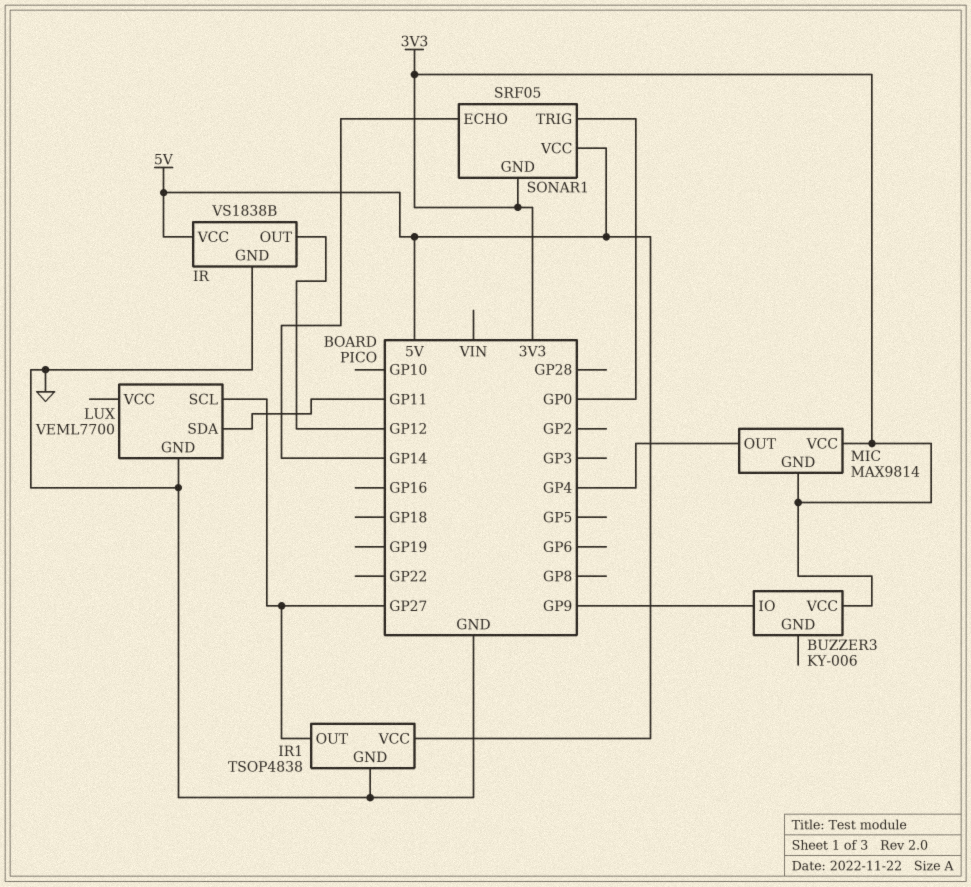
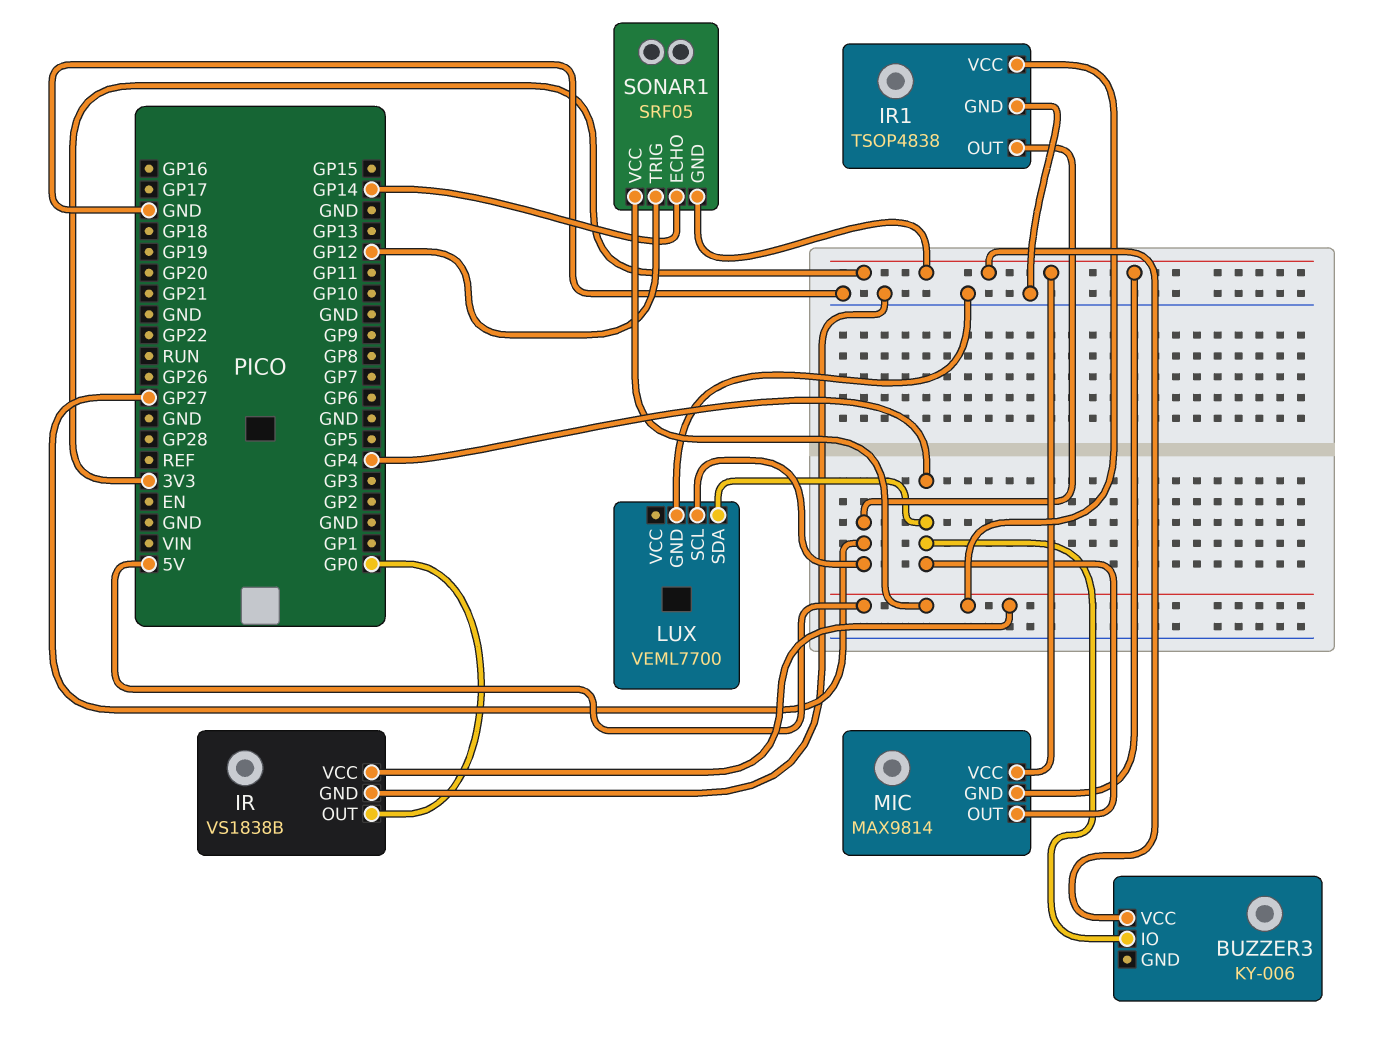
BUZZER3 pin IO: GP9 -> GP4
IR pin OUT: GP12 -> GP0
LUX pin SDA: GP11 -> GP4
SONAR1 pin TRIG: GP0 -> GP12

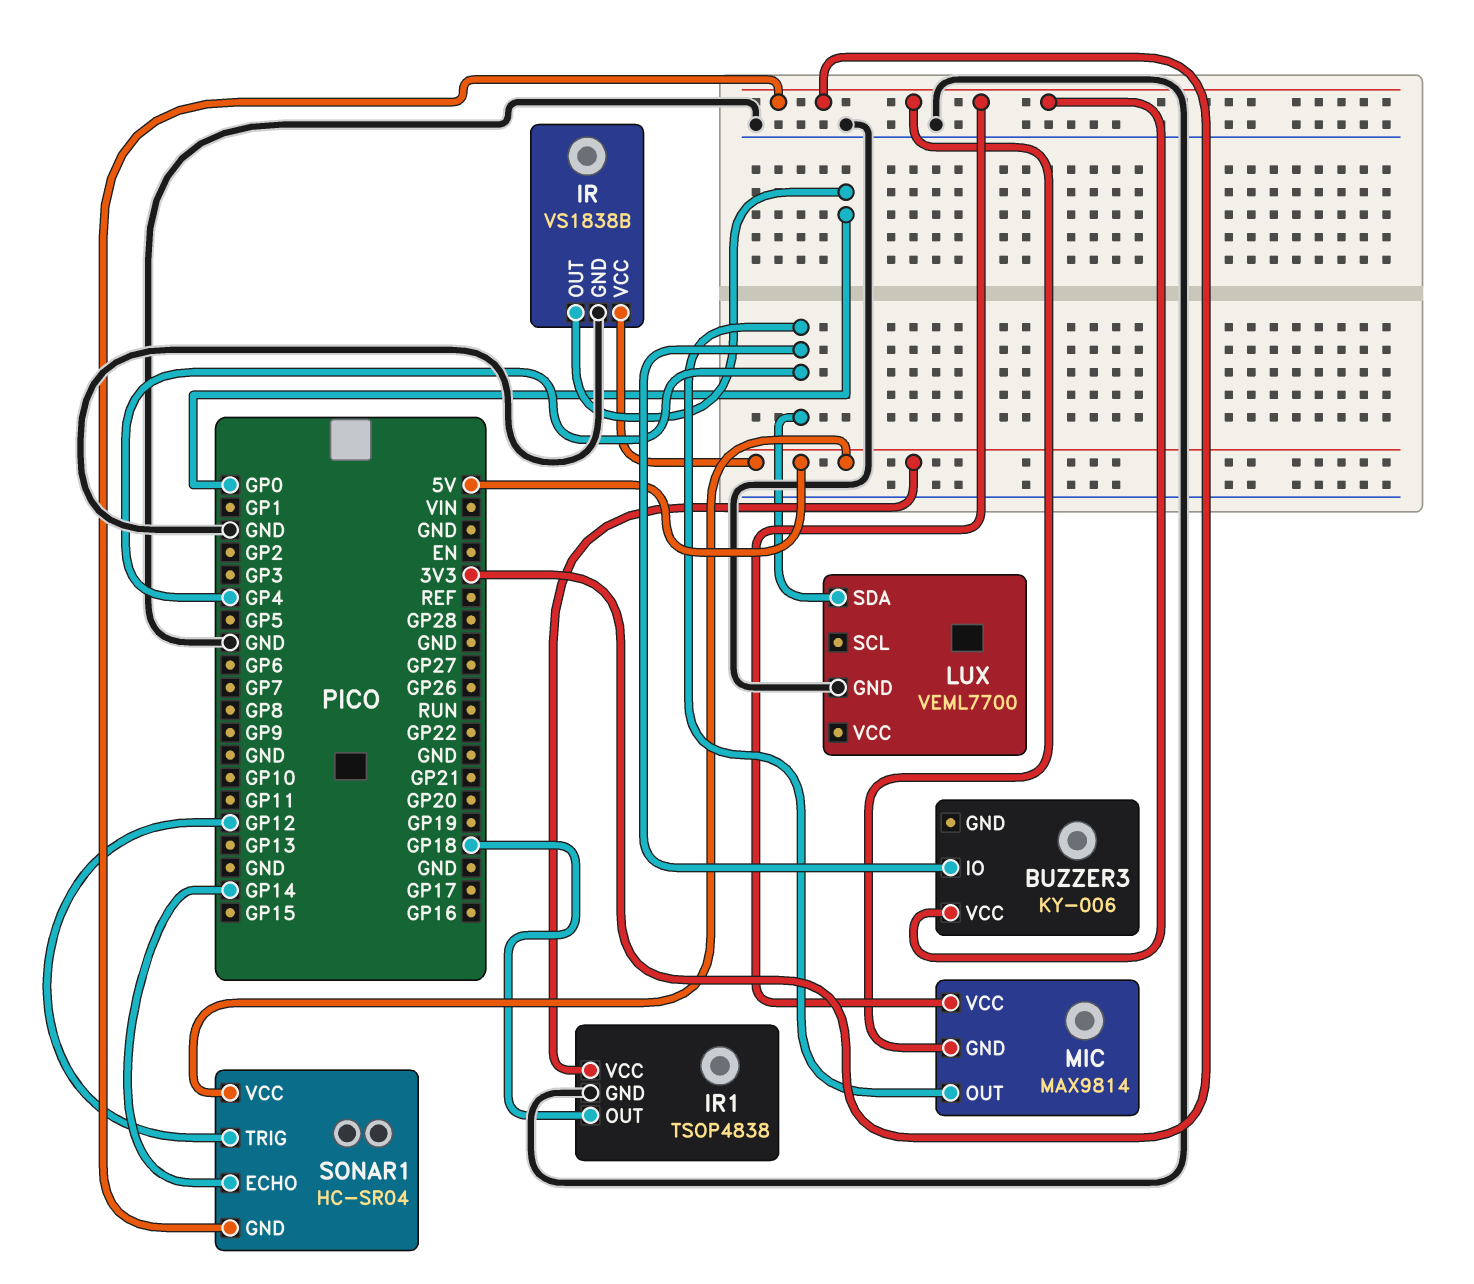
IR1 pin OUT: GP27 -> GP18
LUX pin SCL: GP27 -> none
SONAR1: SRF05 -> HC-SR04

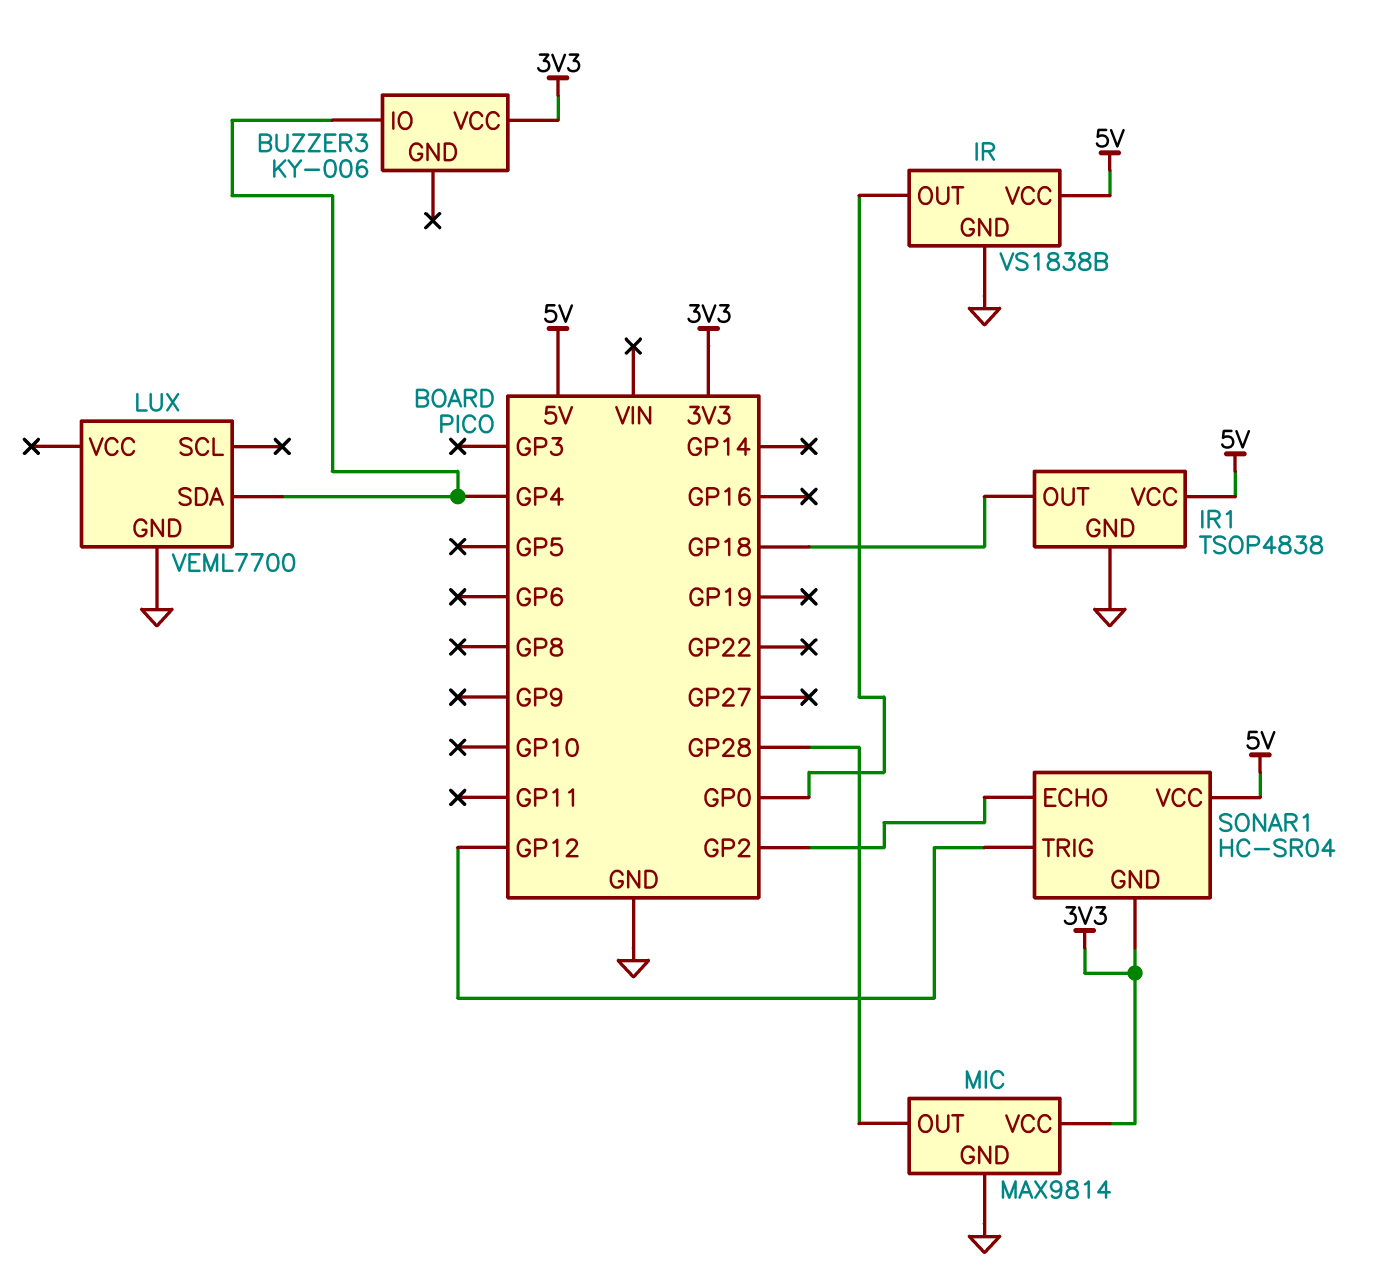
MIC pin GND: 3V3 -> GND
MIC pin OUT: GP4 -> GP28
SONAR1 pin ECHO: GP14 -> GP2

